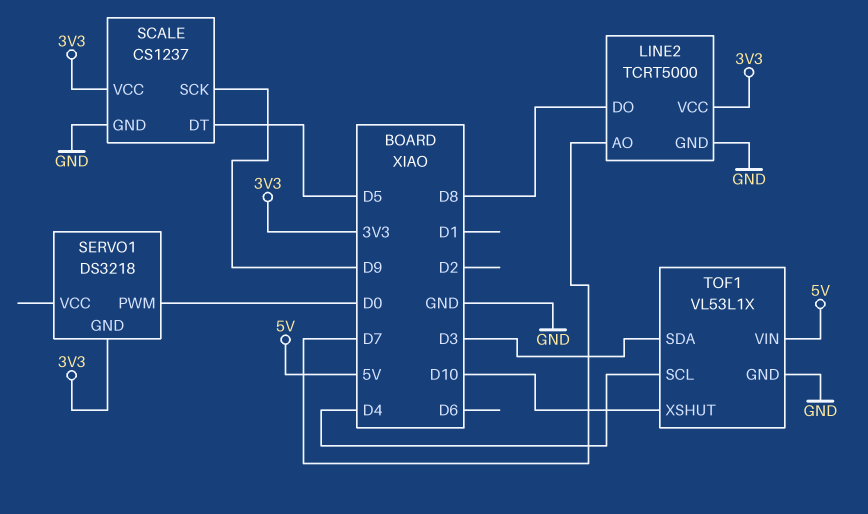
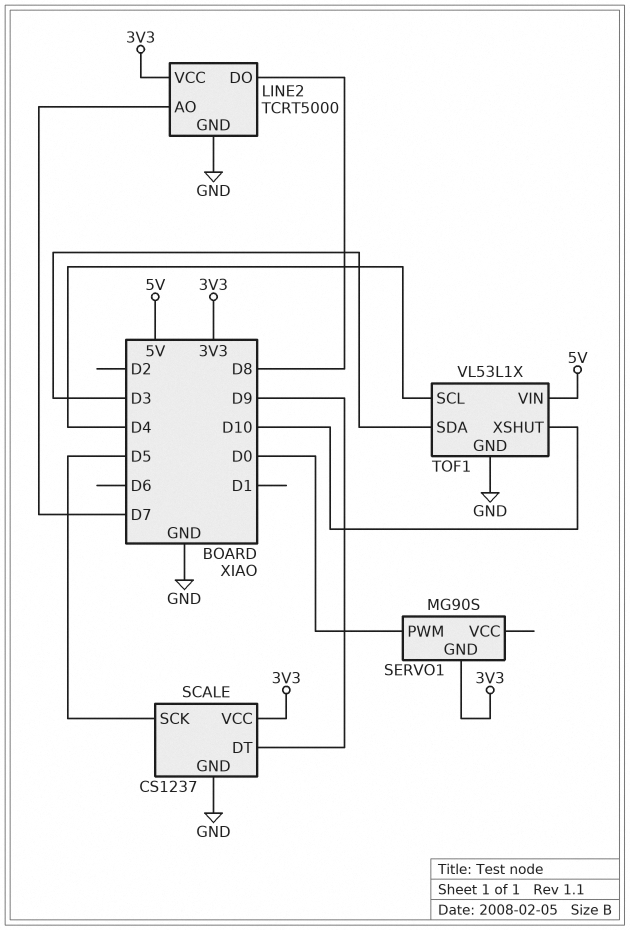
SCALE pin DT: D5 -> D9
SCALE pin SCK: D9 -> D5
SERVO1: DS3218 -> MG90S

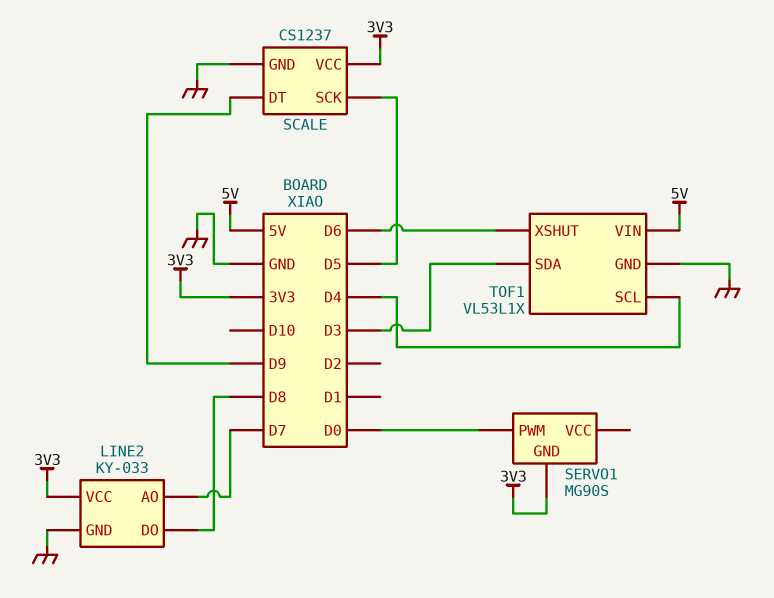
LINE2: TCRT5000 -> KY-033
TOF1 pin XSHUT: D10 -> D6

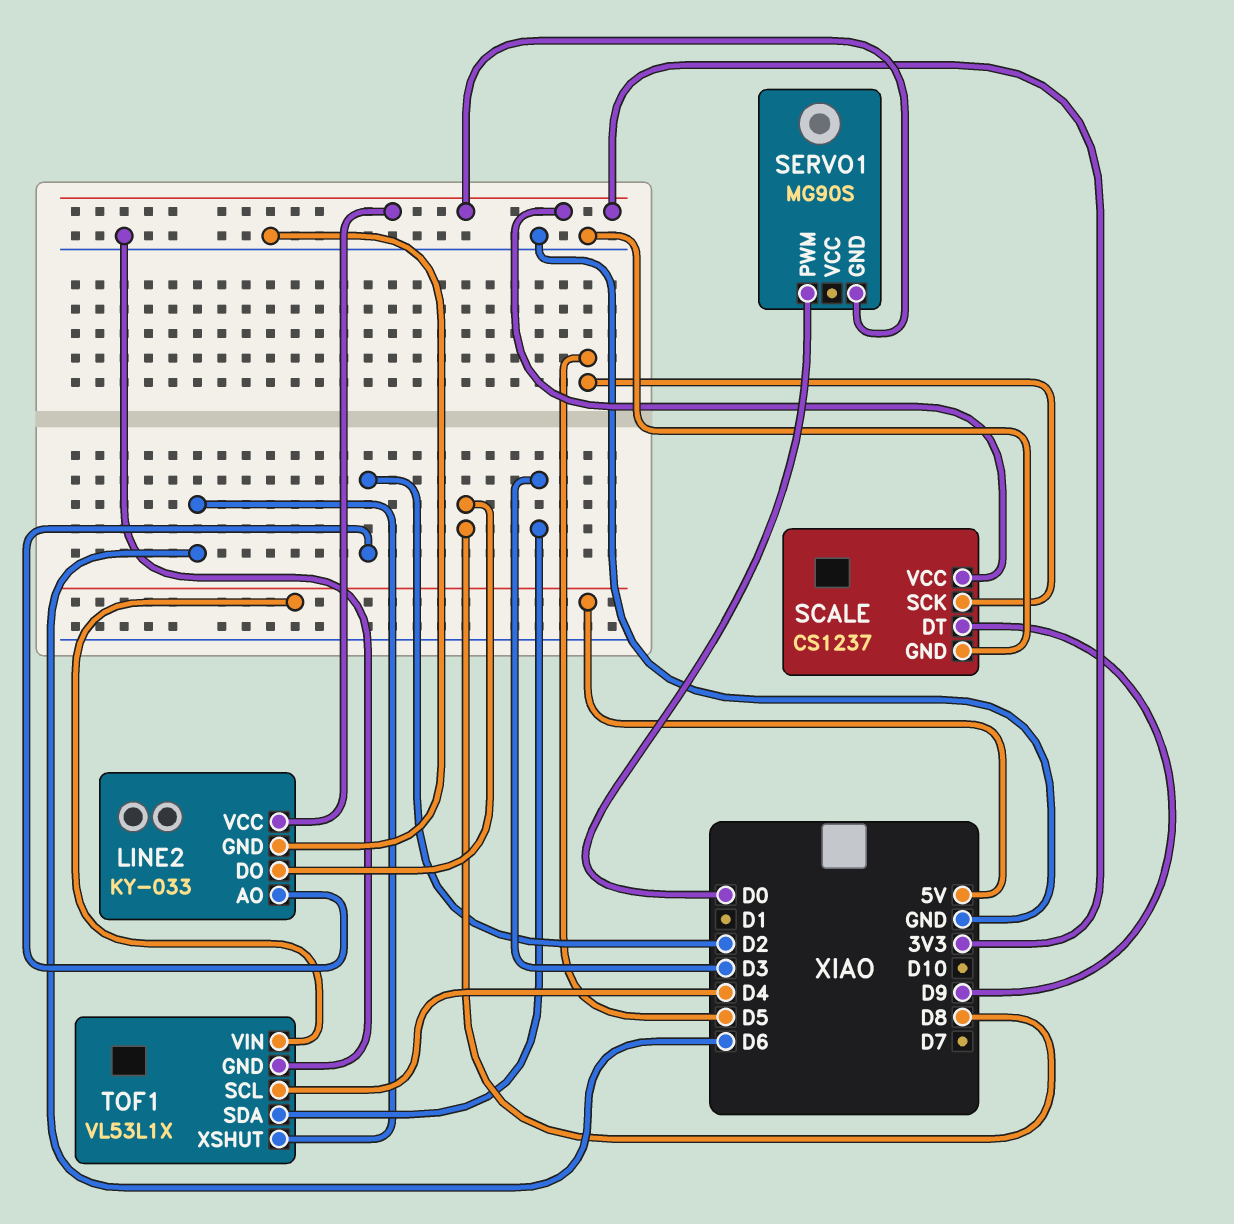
LINE2 pin AO: D7 -> D2

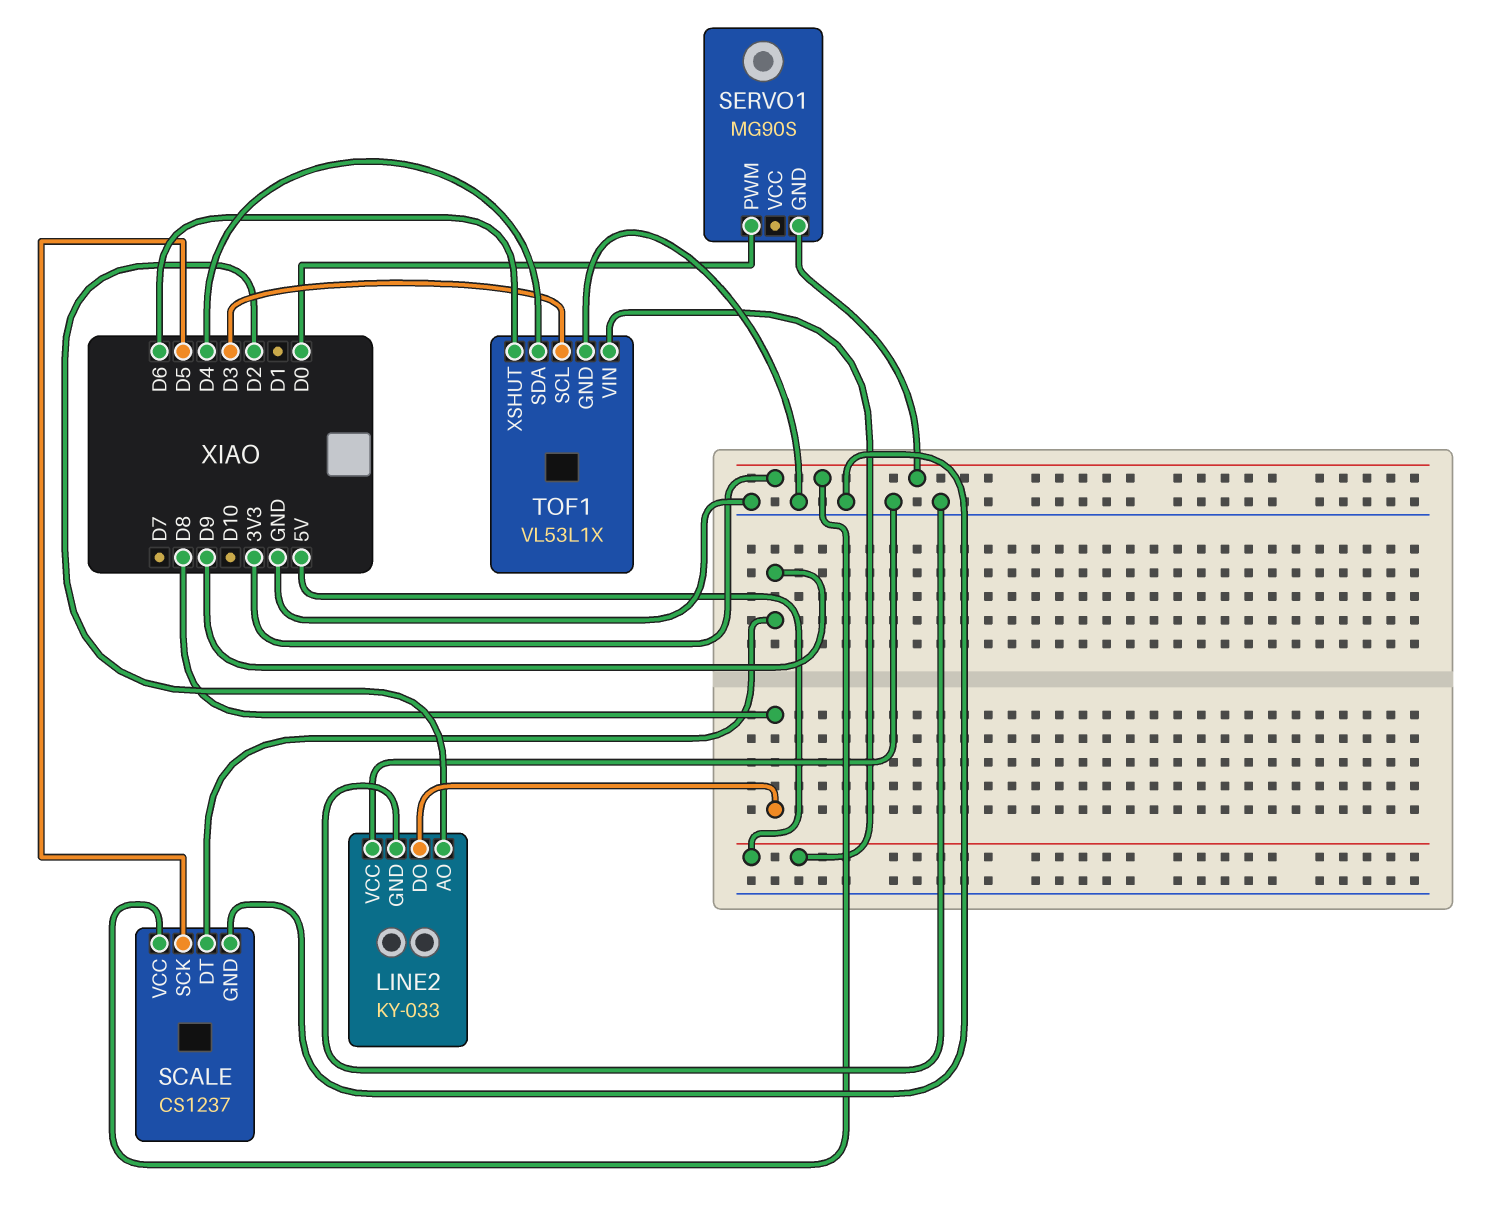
LINE2 pin VCC: 3V3 -> GND
TOF1 pin SCL: D4 -> D3
TOF1 pin SDA: D3 -> D4

